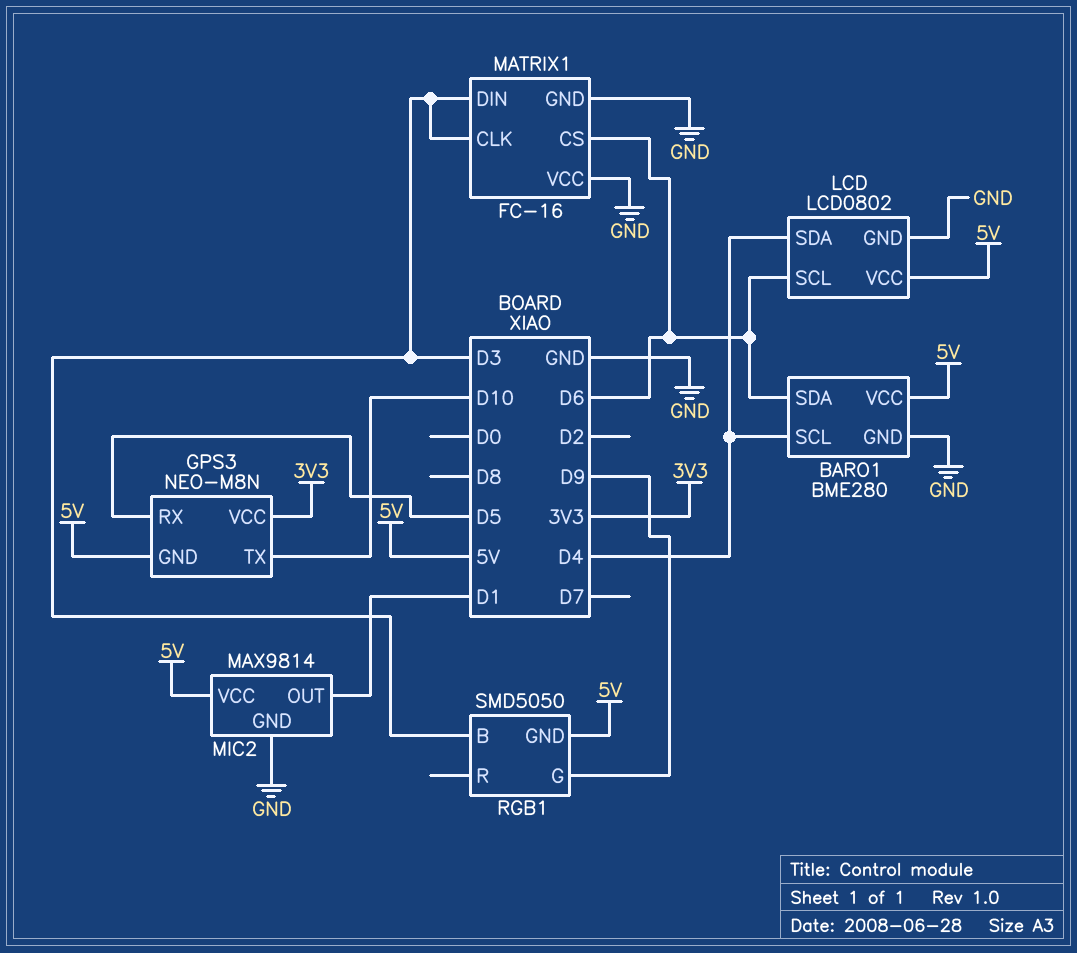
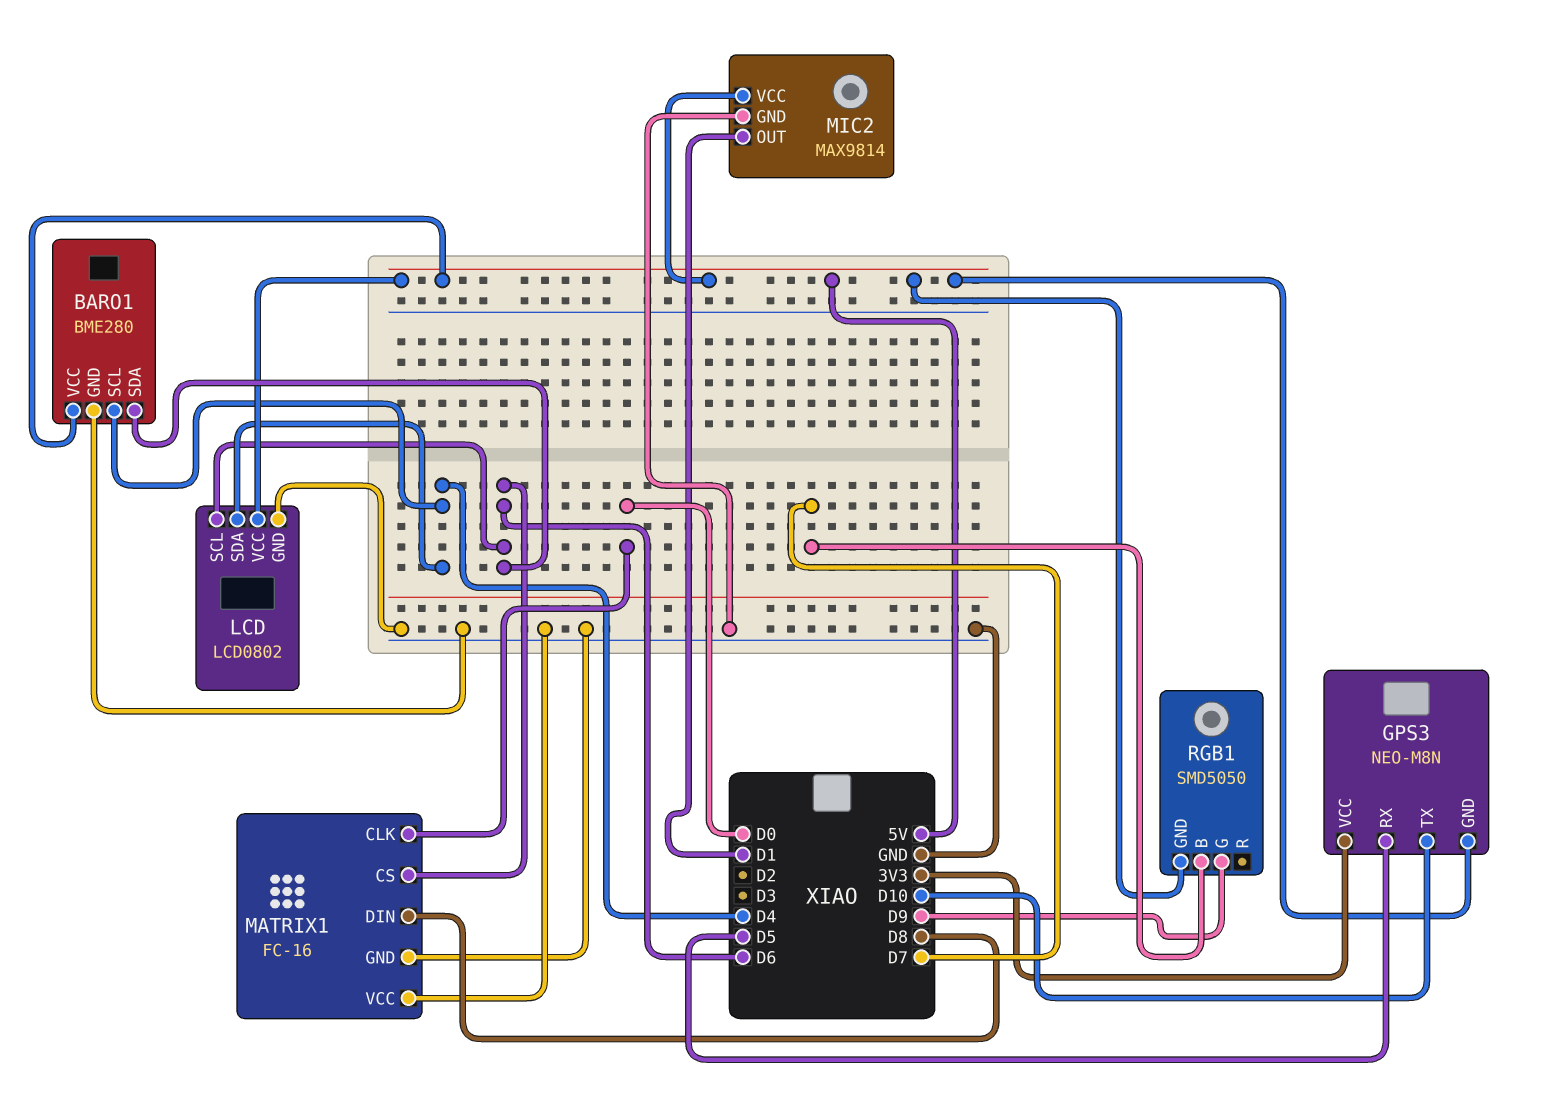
MATRIX1 pin CLK: D3 -> D0
MATRIX1 pin DIN: D3 -> D8
RGB1 pin B: D3 -> D7

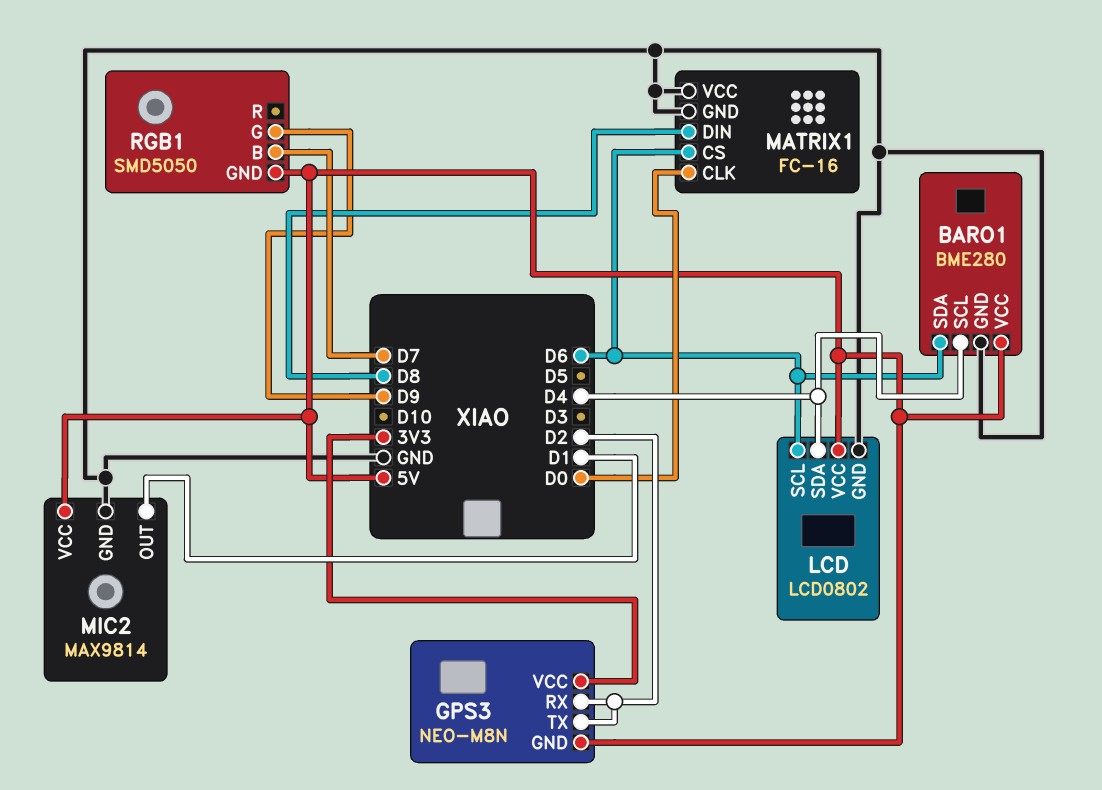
GPS3 pin RX: D5 -> D2
GPS3 pin TX: D10 -> D2

